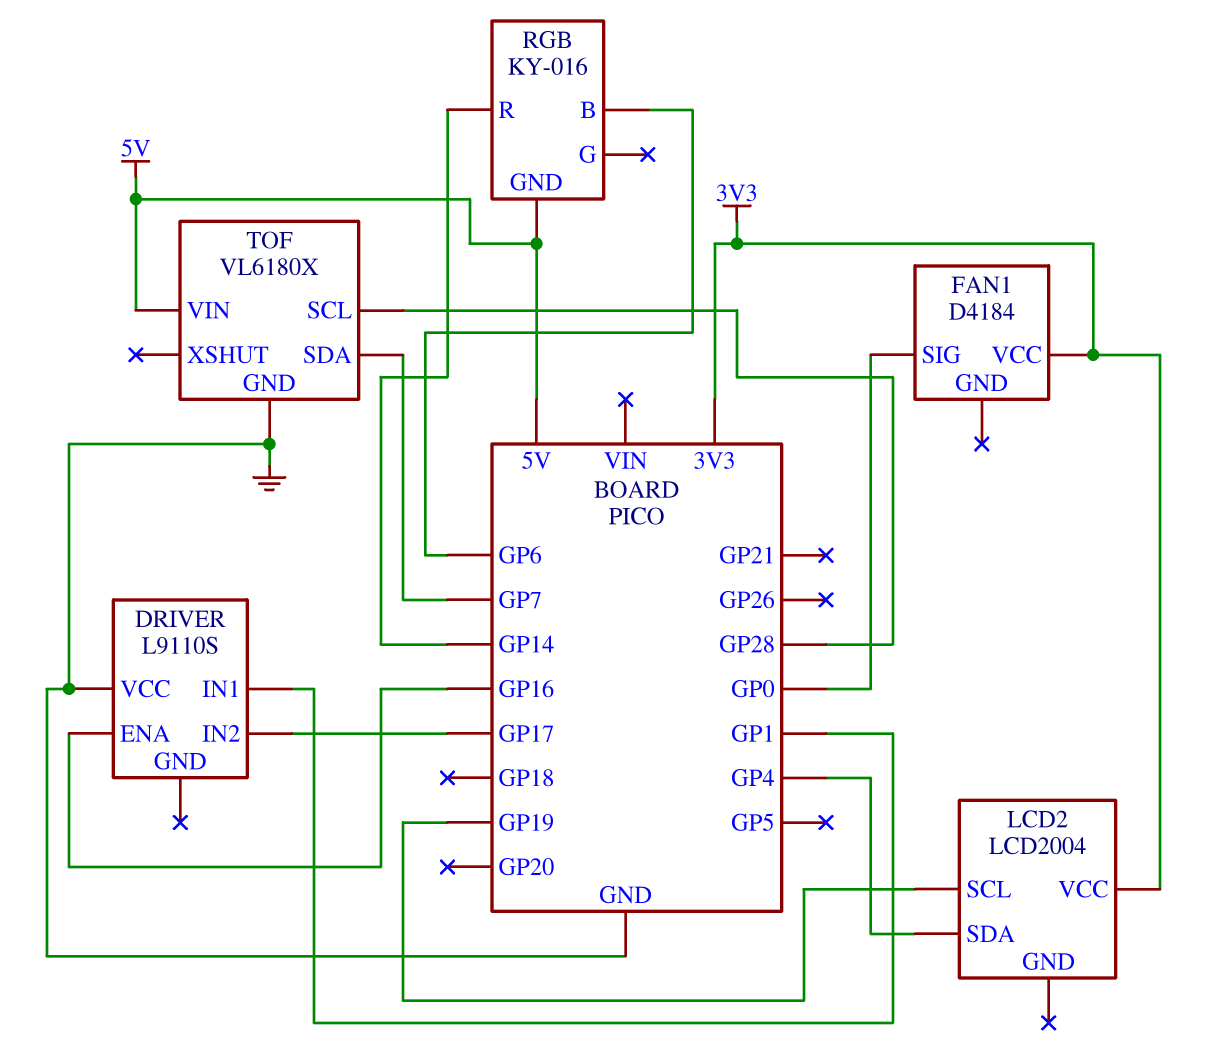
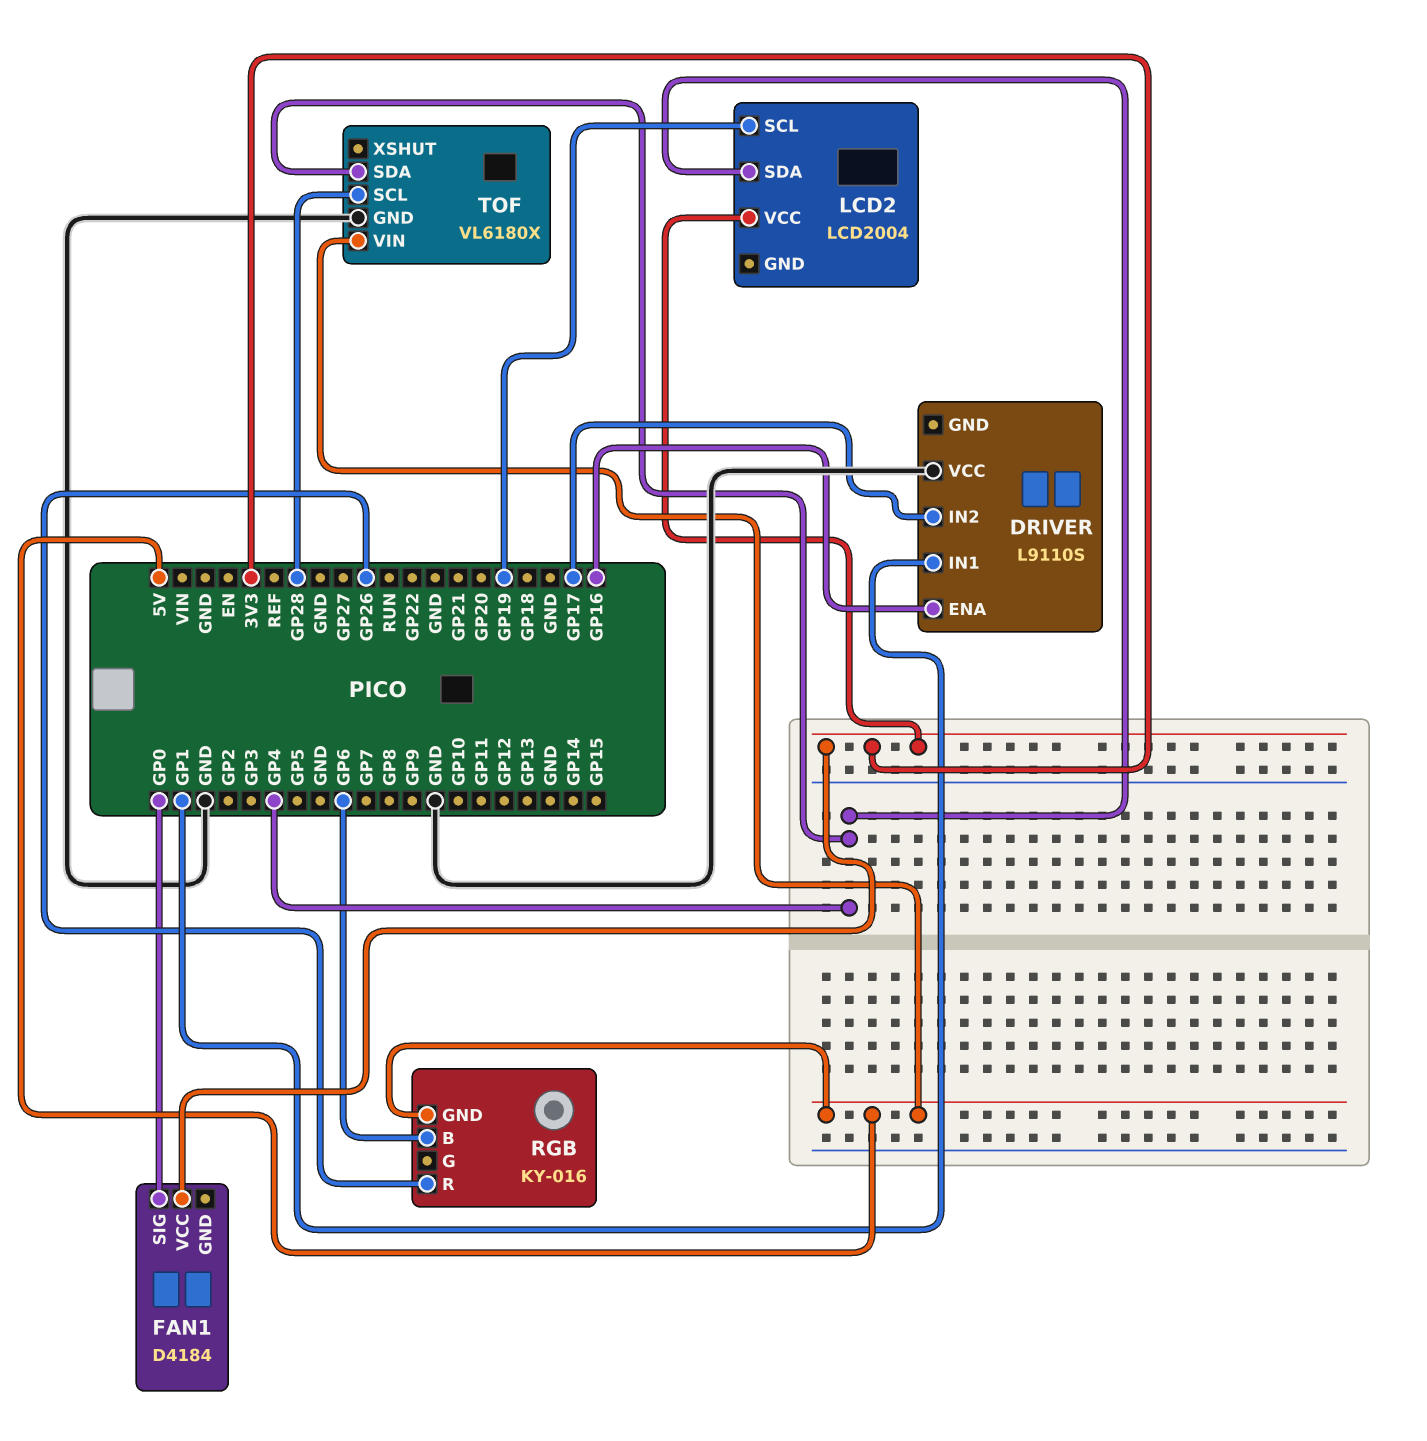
RGB pin R: GP14 -> GP26
TOF pin SDA: GP7 -> GP4

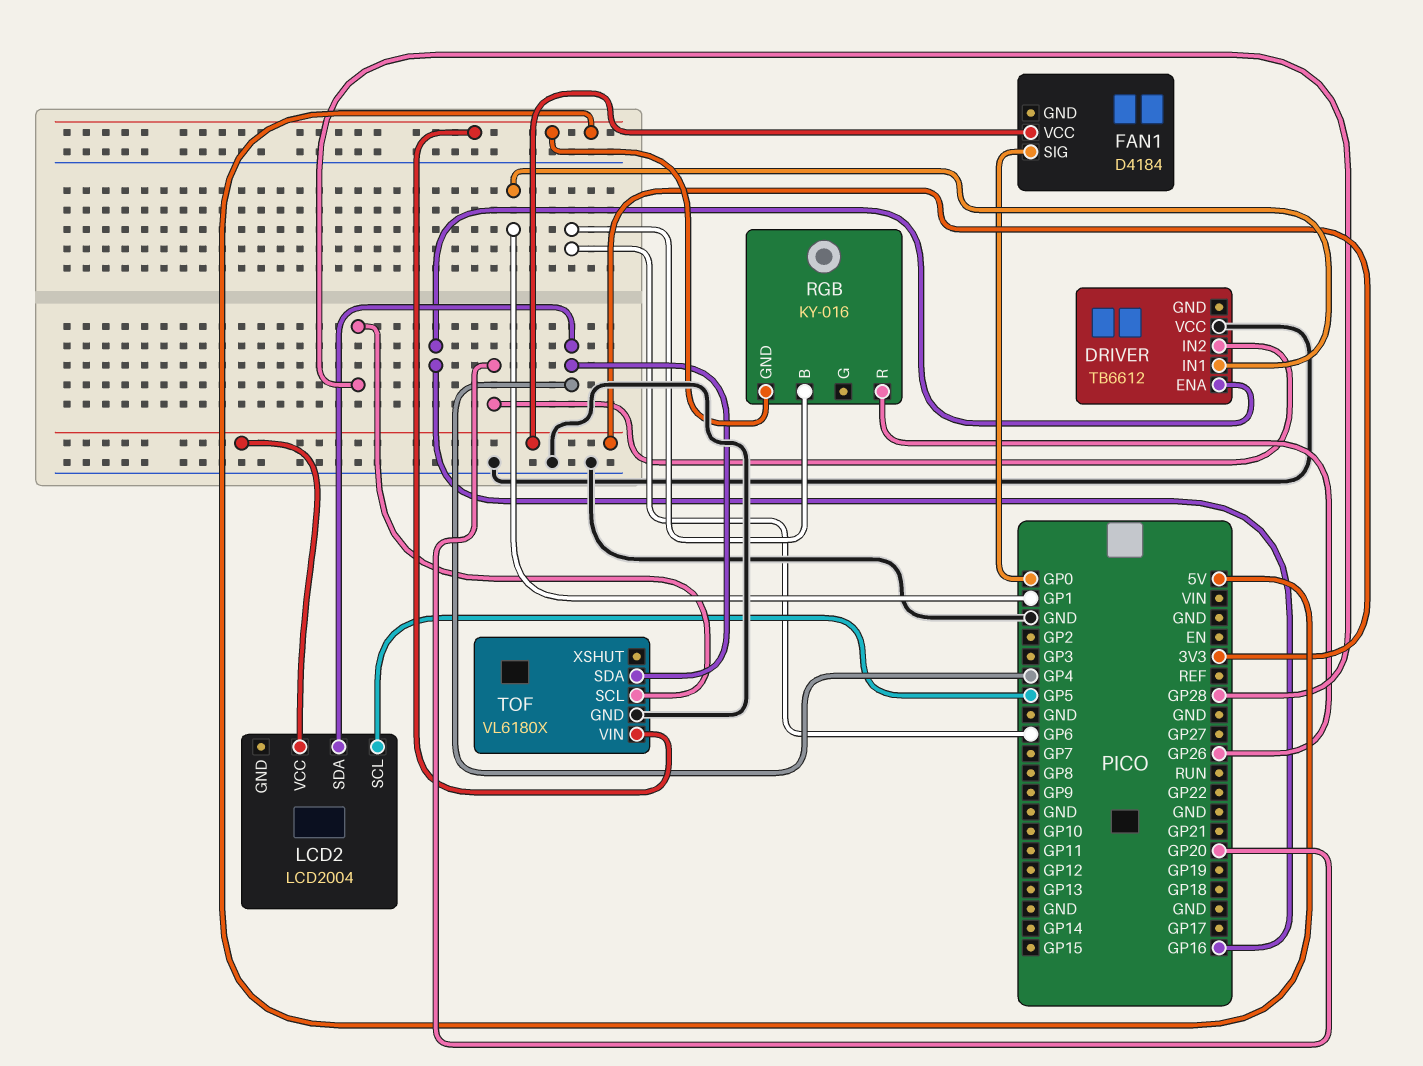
DRIVER: L9110S -> TB6612
DRIVER pin IN2: GP17 -> GP20
LCD2 pin SCL: GP19 -> GP5

